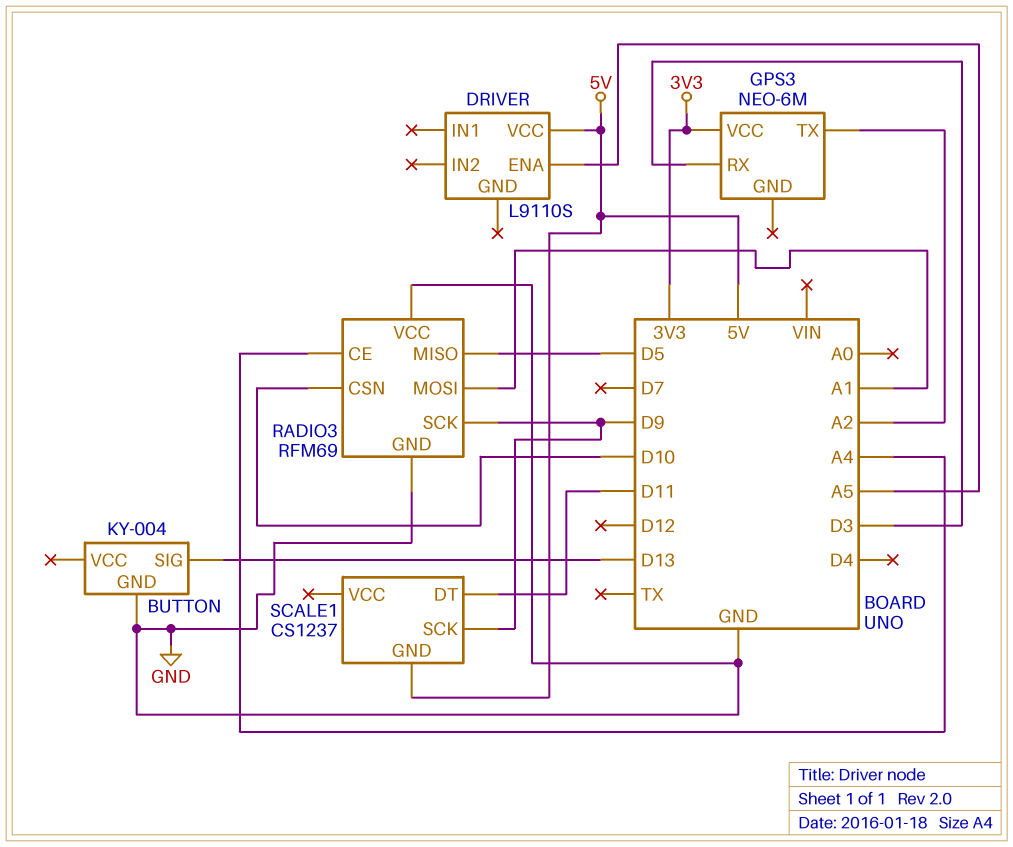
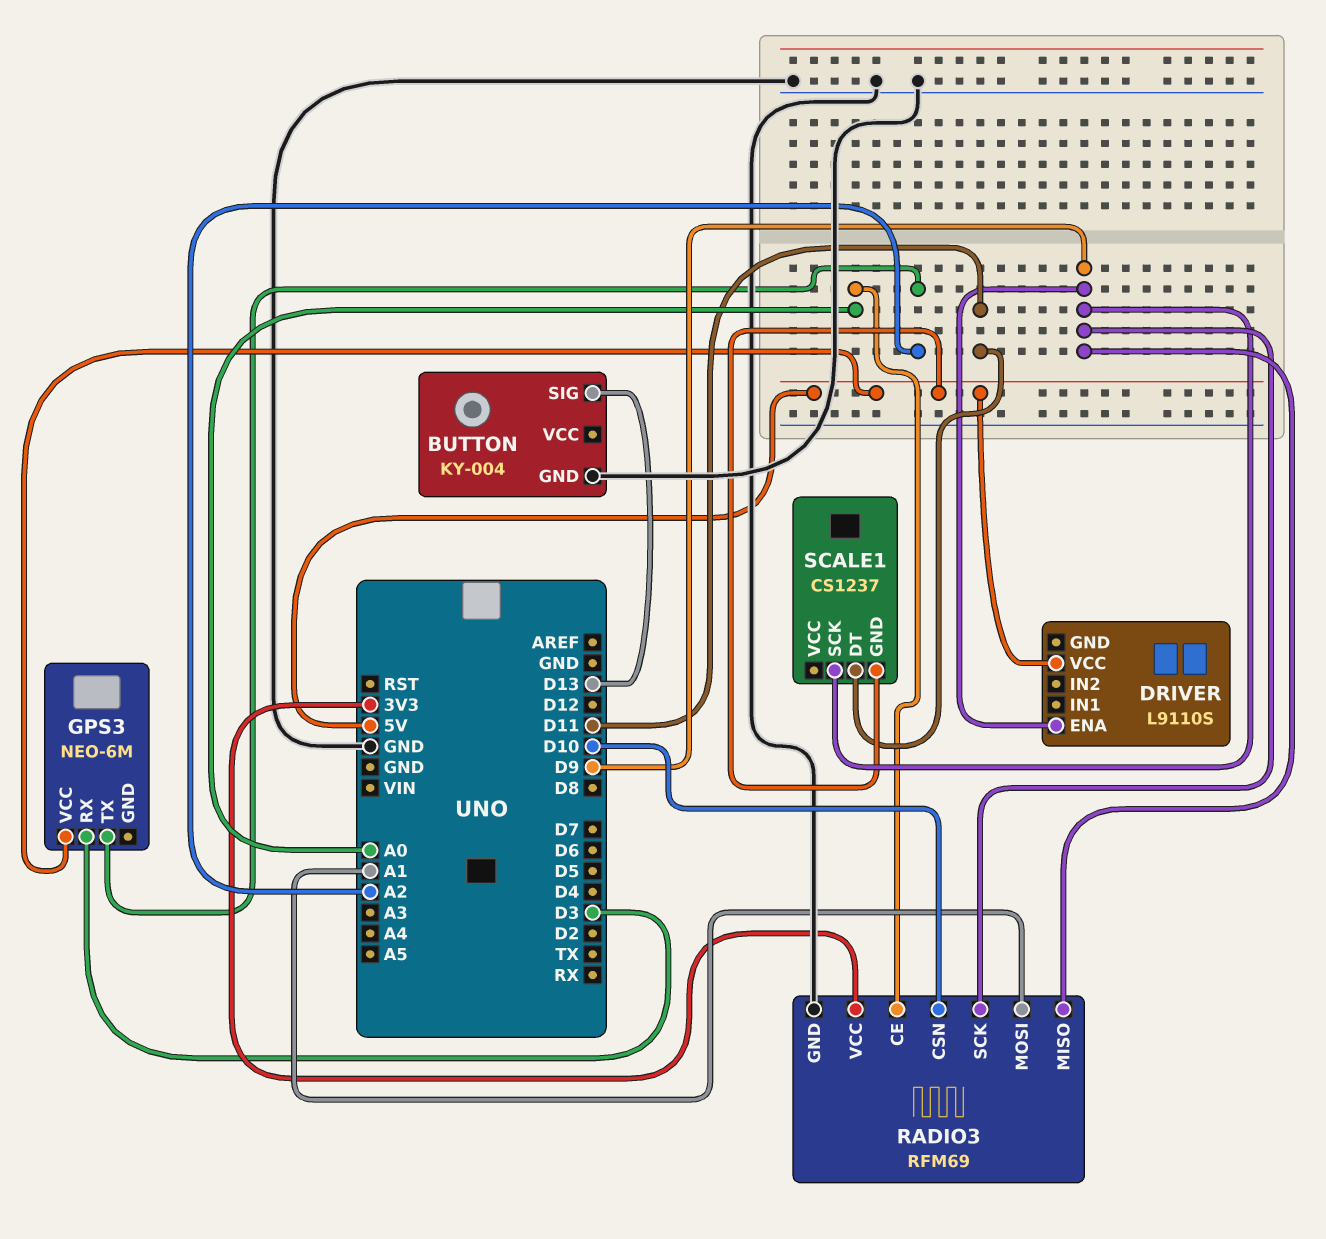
DRIVER pin ENA: A5 -> D9
GPS3 pin VCC: 3V3 -> 5V
RADIO3 pin CE: A4 -> A0
RADIO3 pin MISO: D5 -> D9
RADIO3 pin VCC: GND -> 3V3

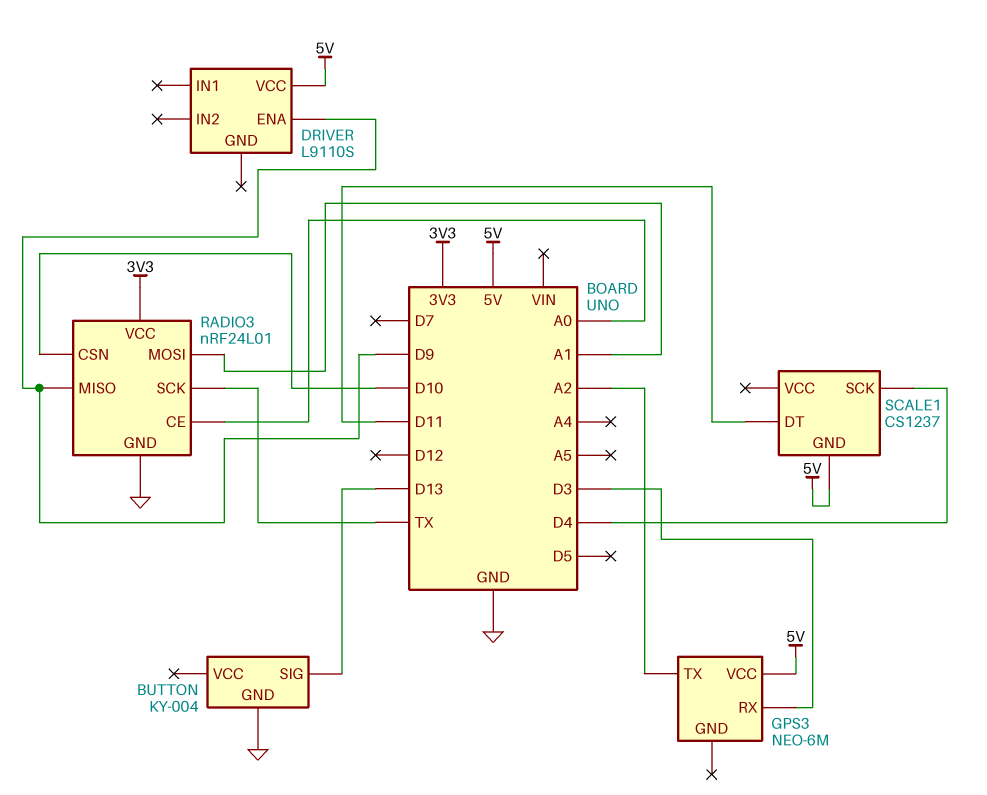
RADIO3: RFM69 -> nRF24L01
RADIO3 pin SCK: D9 -> TX
SCALE1 pin SCK: D9 -> D4

